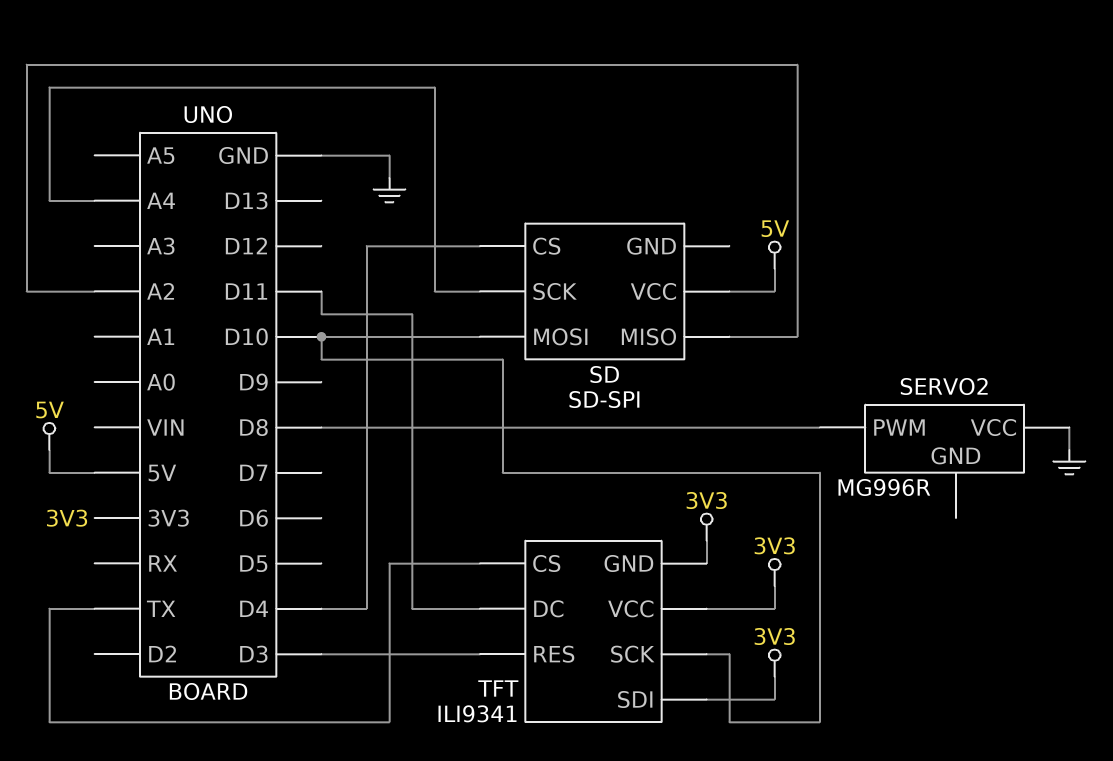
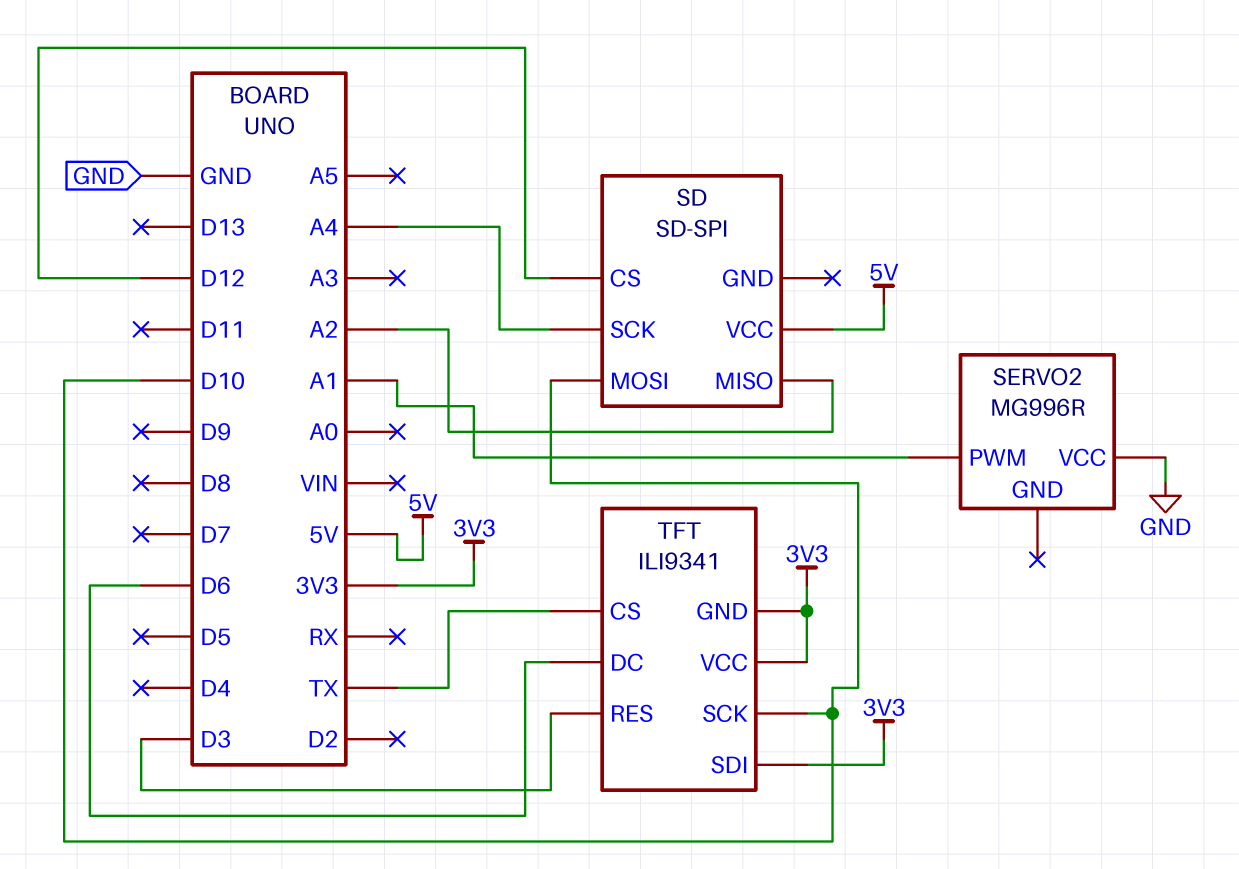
SD pin CS: D4 -> D12
SERVO2 pin PWM: D8 -> A1
TFT pin DC: D11 -> D6

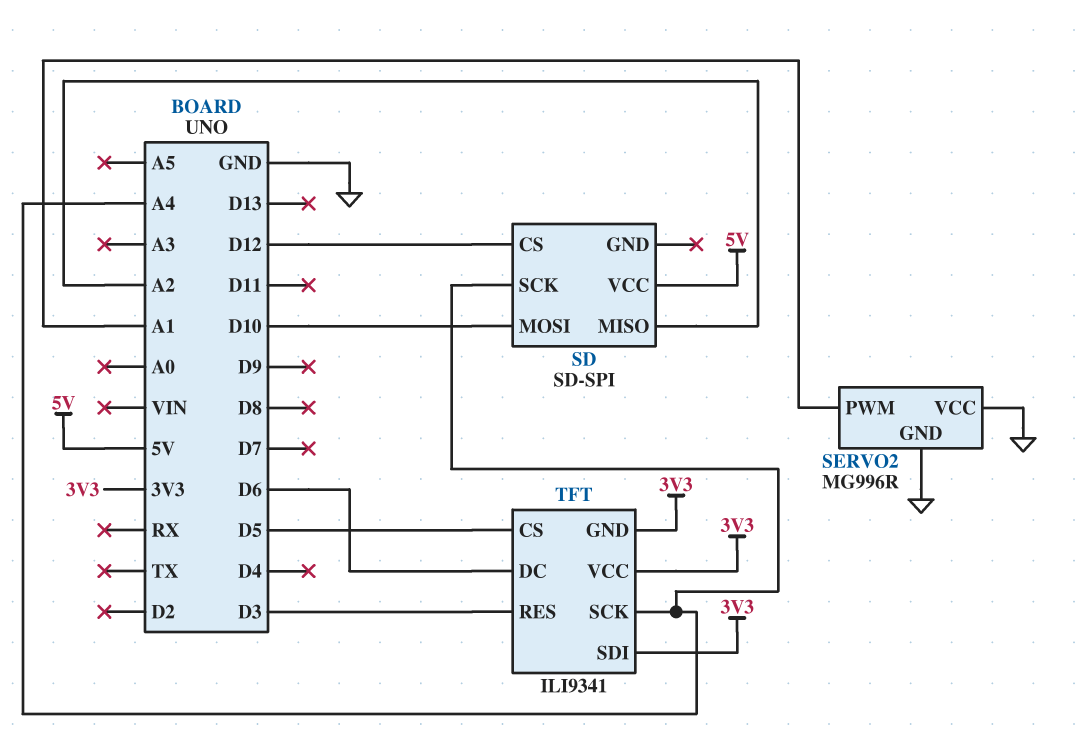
SERVO2 pin GND: none -> GND
TFT pin CS: TX -> D5
TFT pin SCK: D10 -> A4

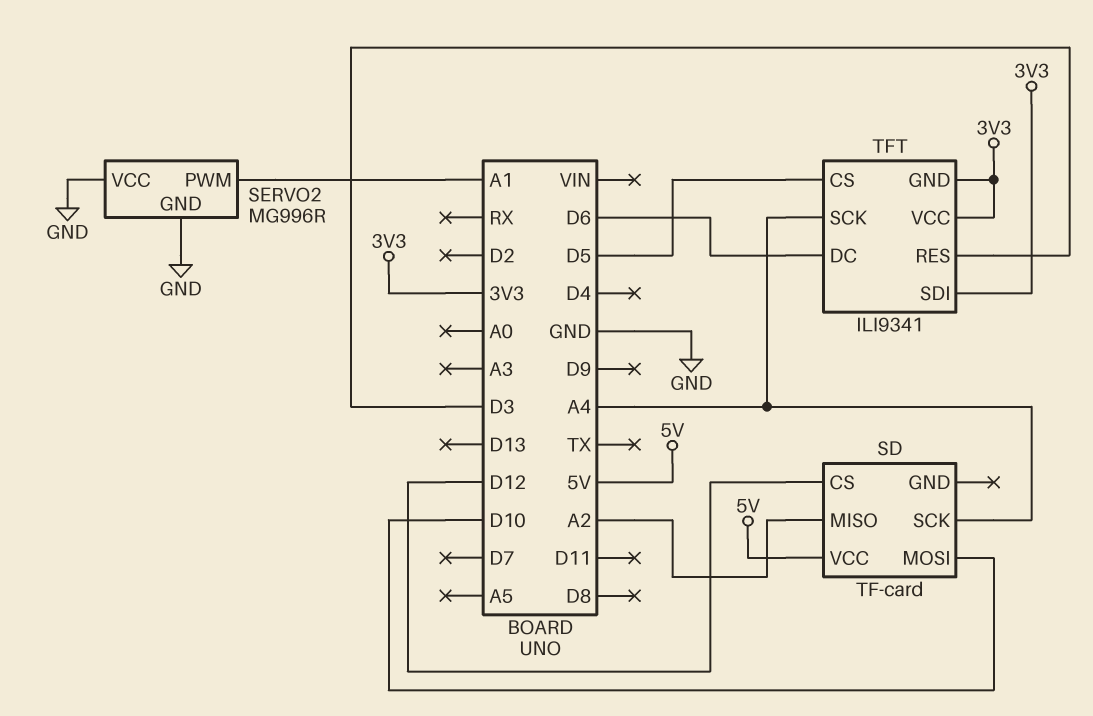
SD: SD-SPI -> TF-card

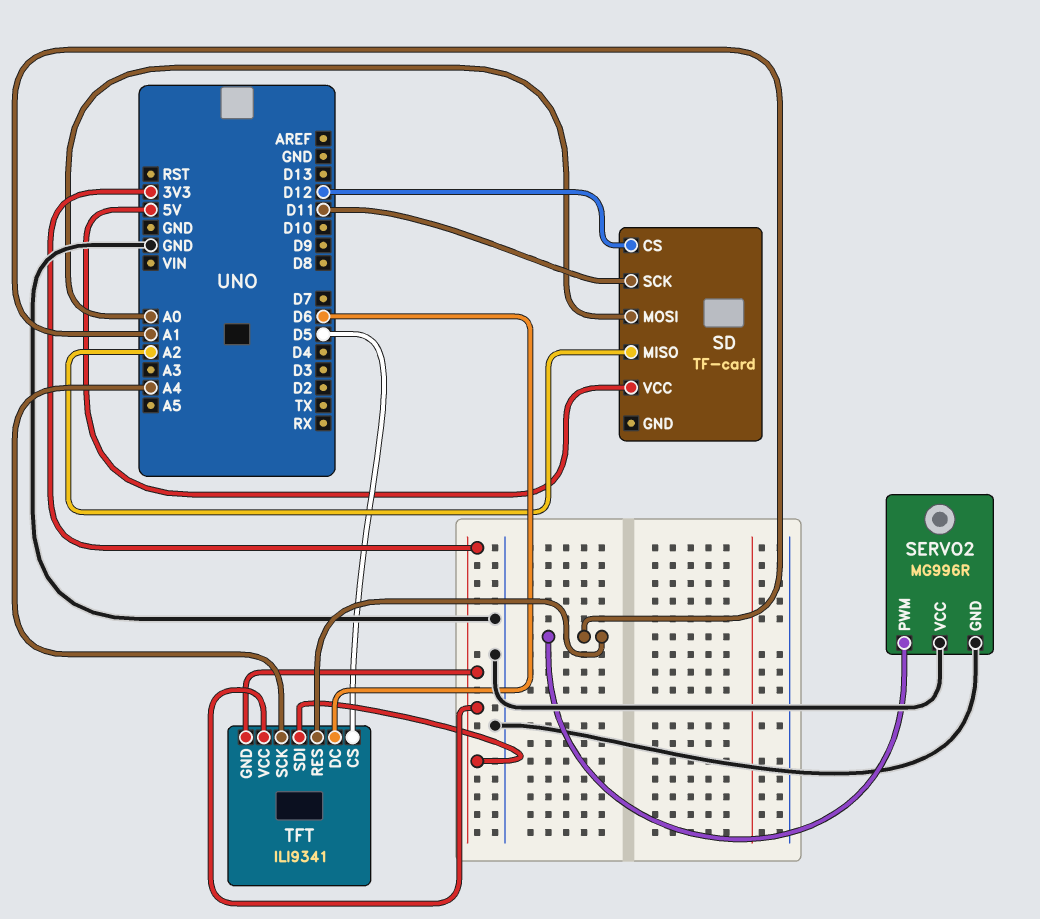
SD pin MOSI: D10 -> A0
SD pin SCK: A4 -> D11
TFT pin RES: D3 -> A1

